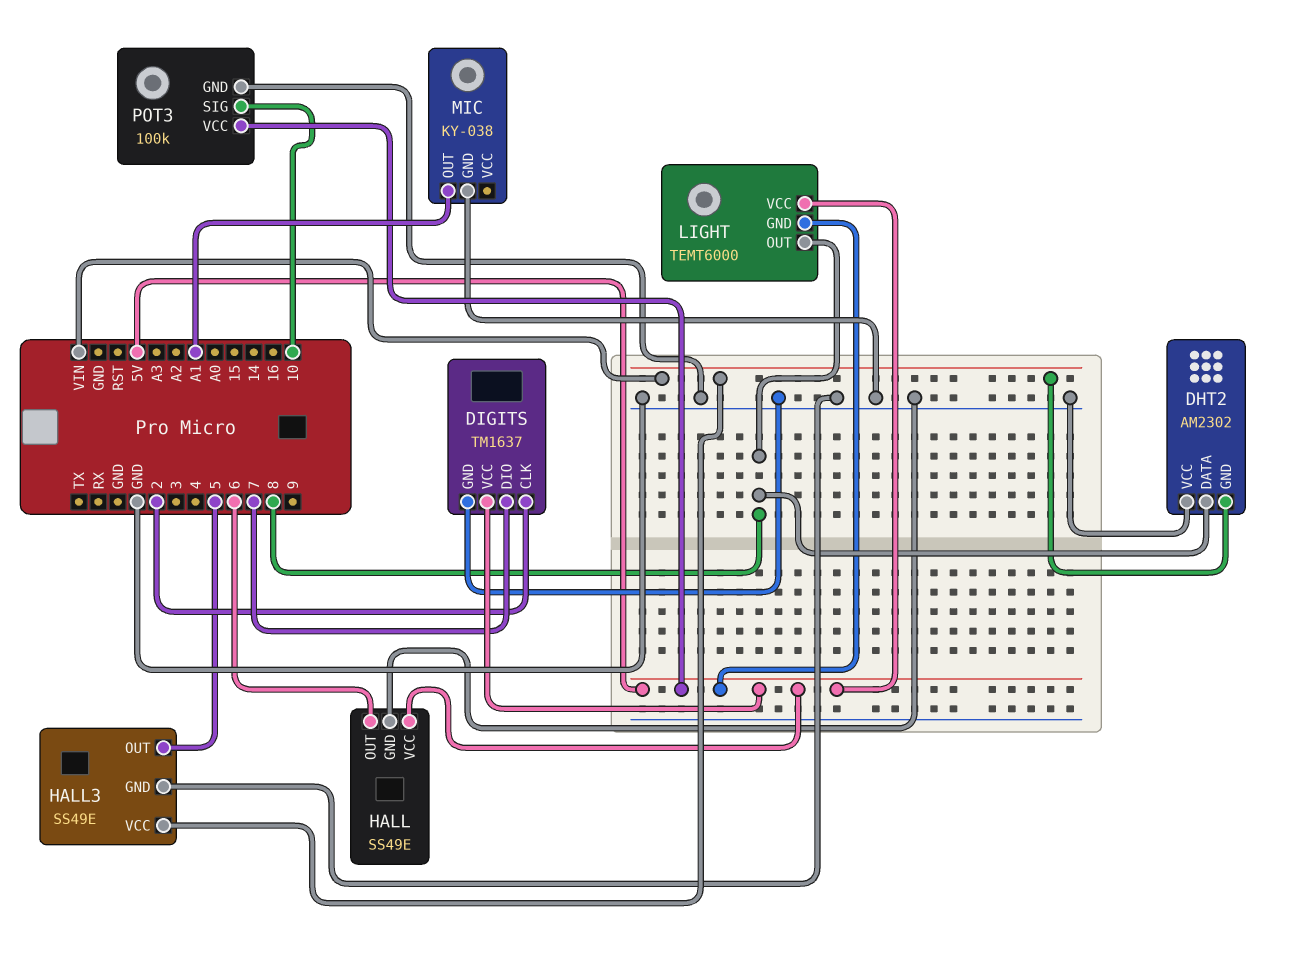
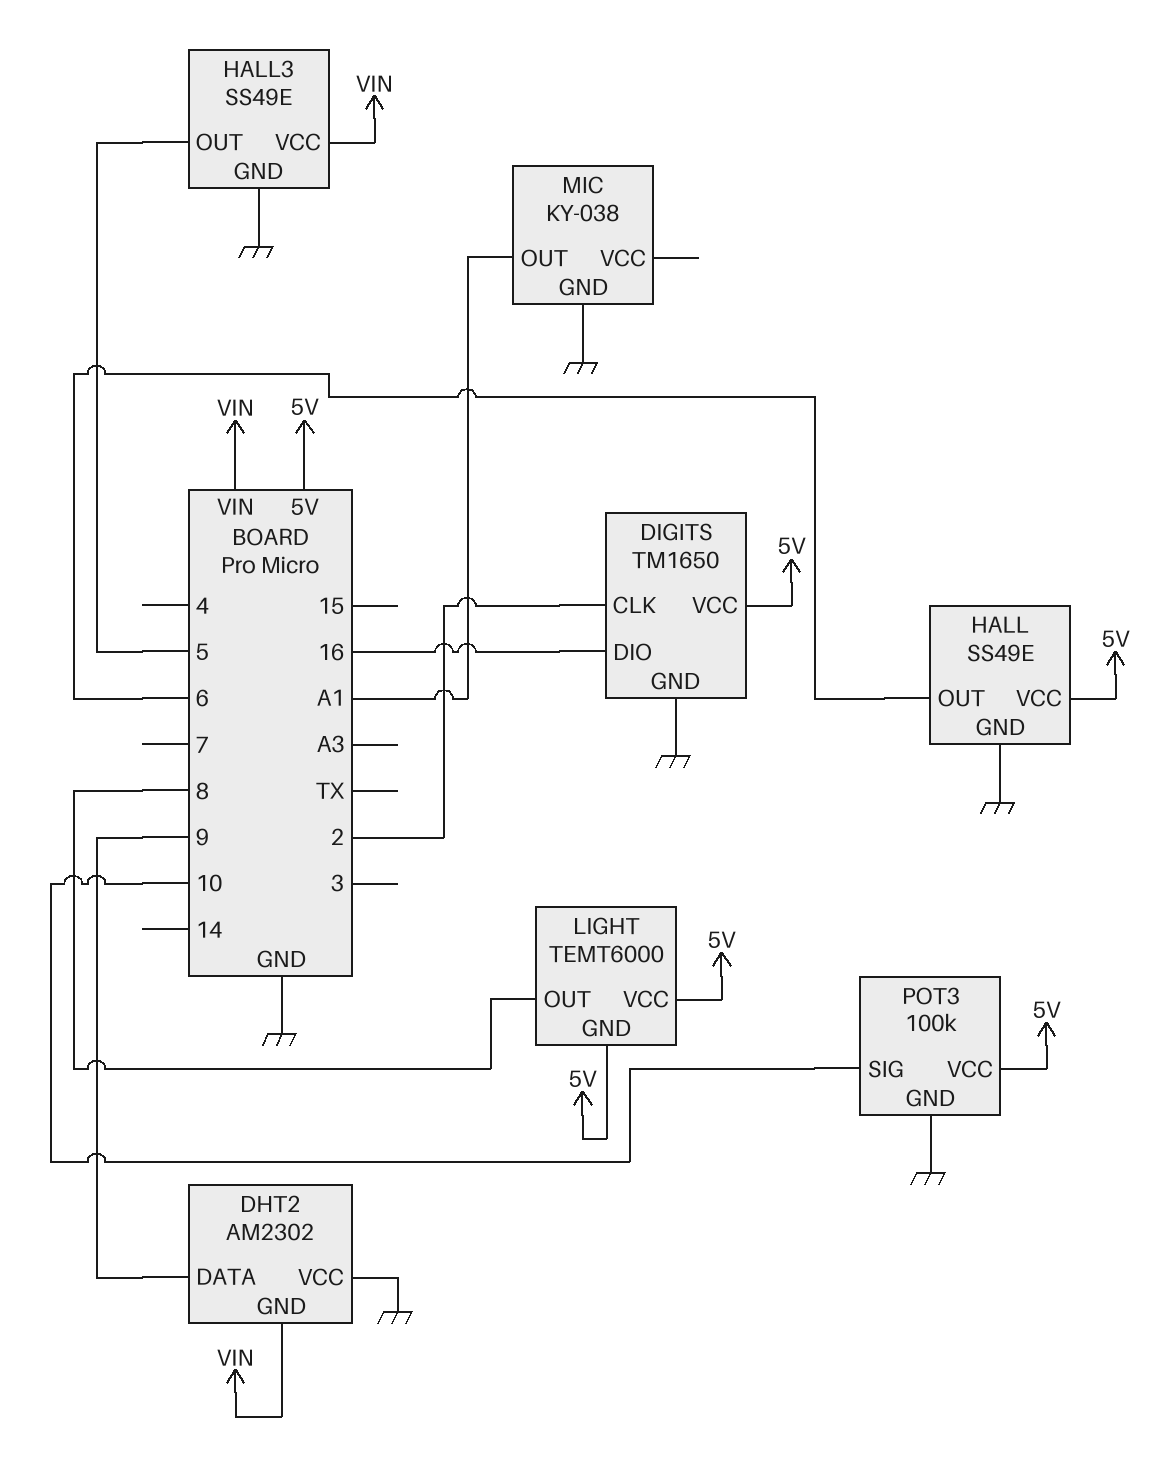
DHT2 pin DATA: 8 -> 9
DIGITS: TM1637 -> TM1650
DIGITS pin DIO: 7 -> 16

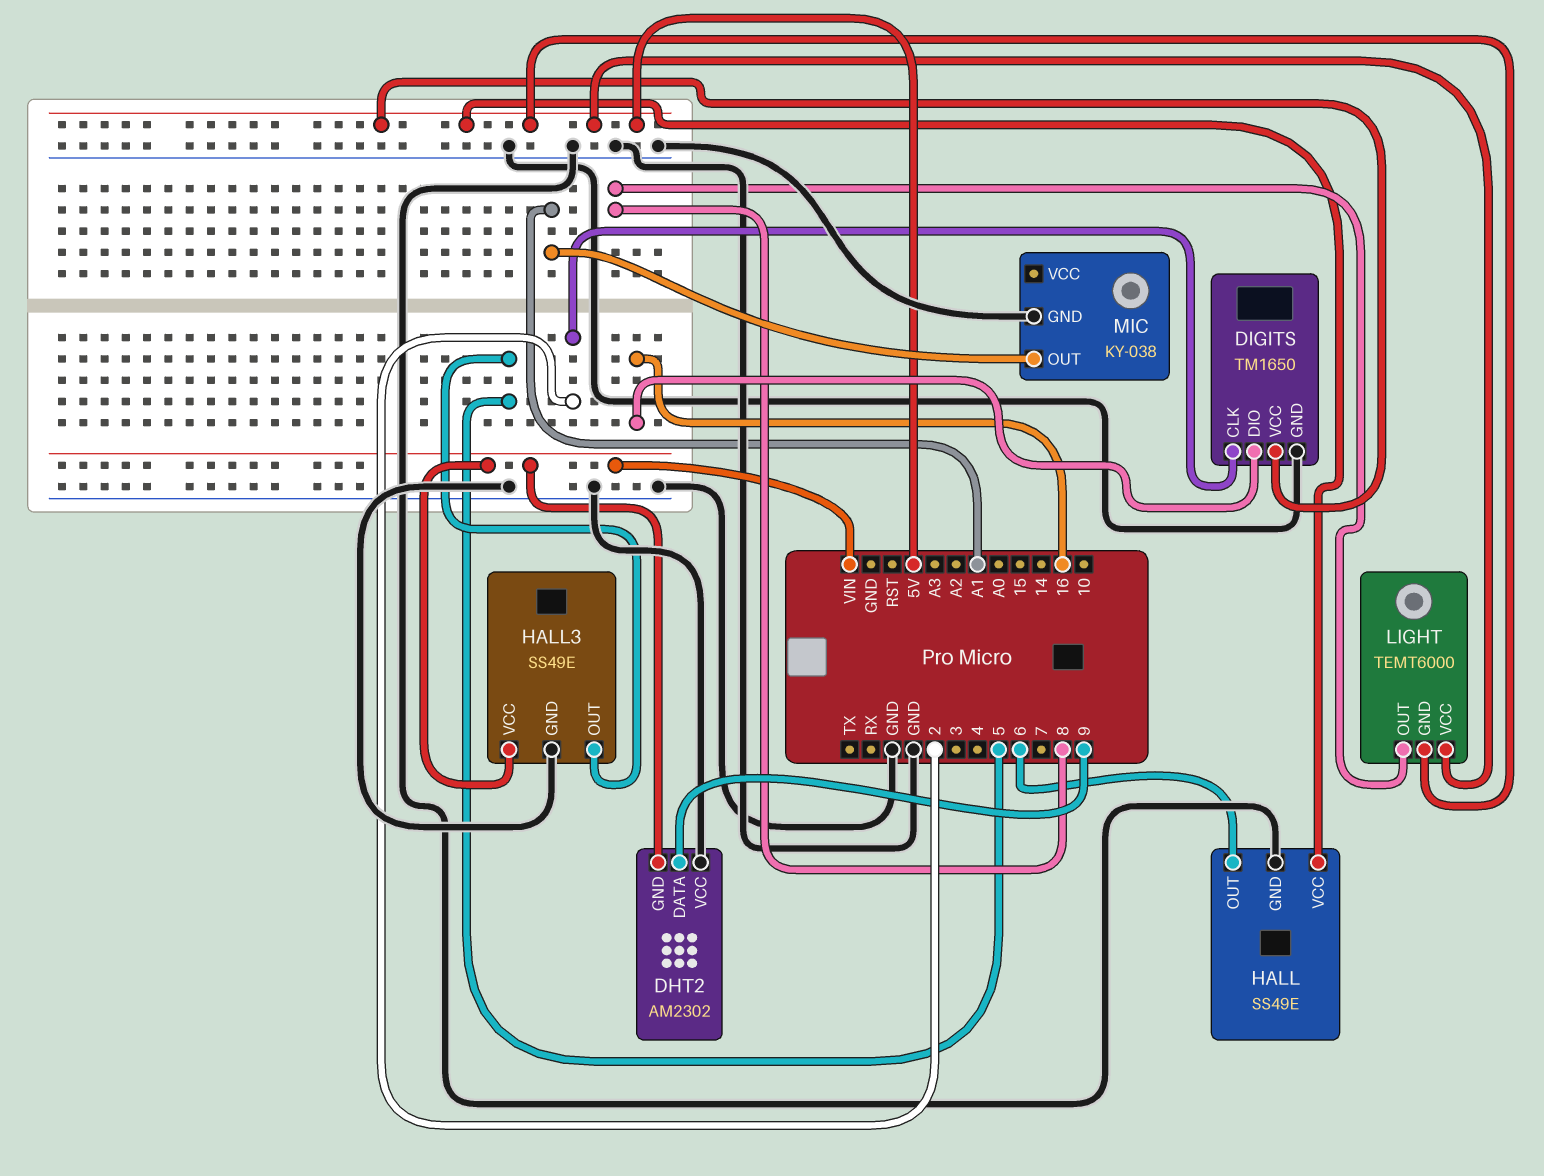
POT3: 100k -> none
POT3 pin GND: GND -> none
POT3 pin SIG: 10 -> none
POT3 pin VCC: 5V -> none

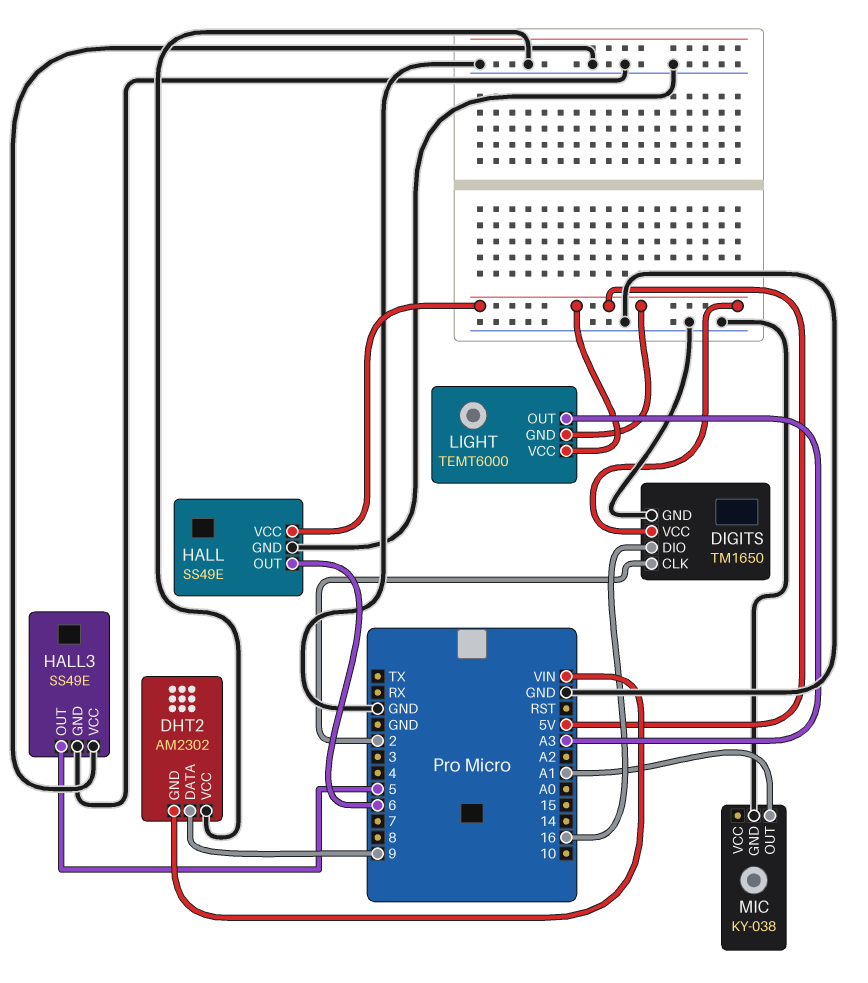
HALL3 pin VCC: VIN -> GND
LIGHT pin OUT: 8 -> A3

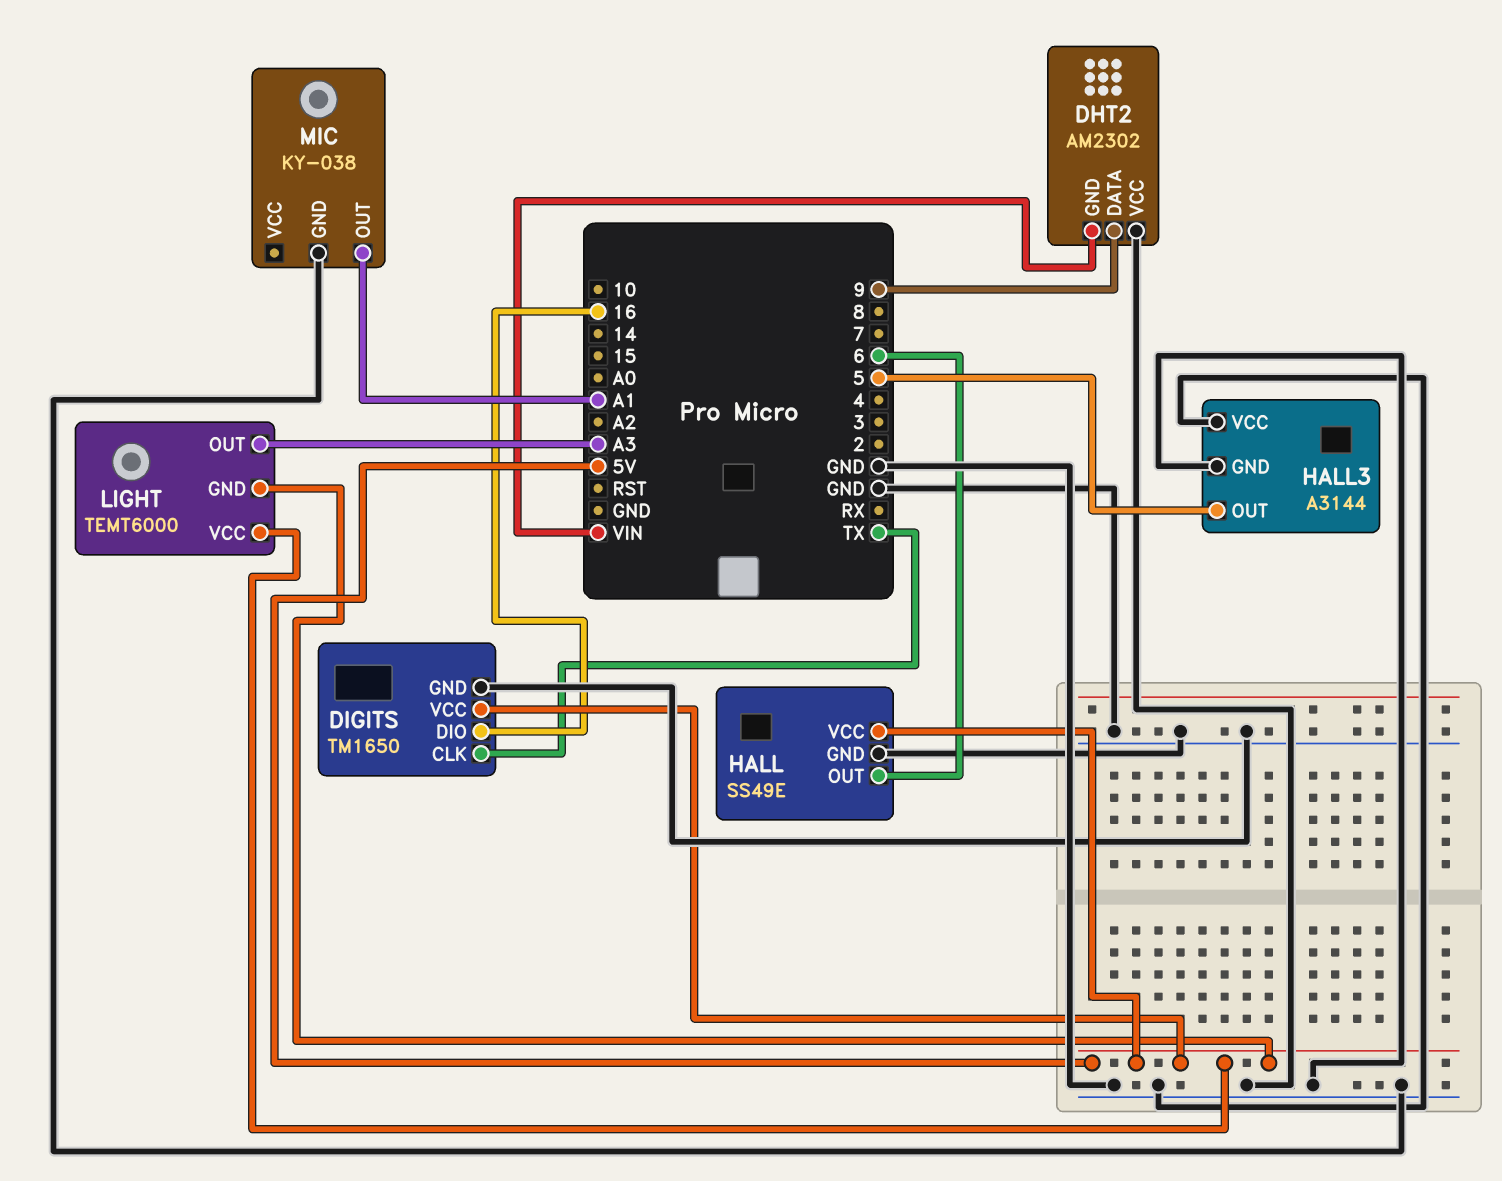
DIGITS pin CLK: 2 -> TX
HALL3: SS49E -> A3144

